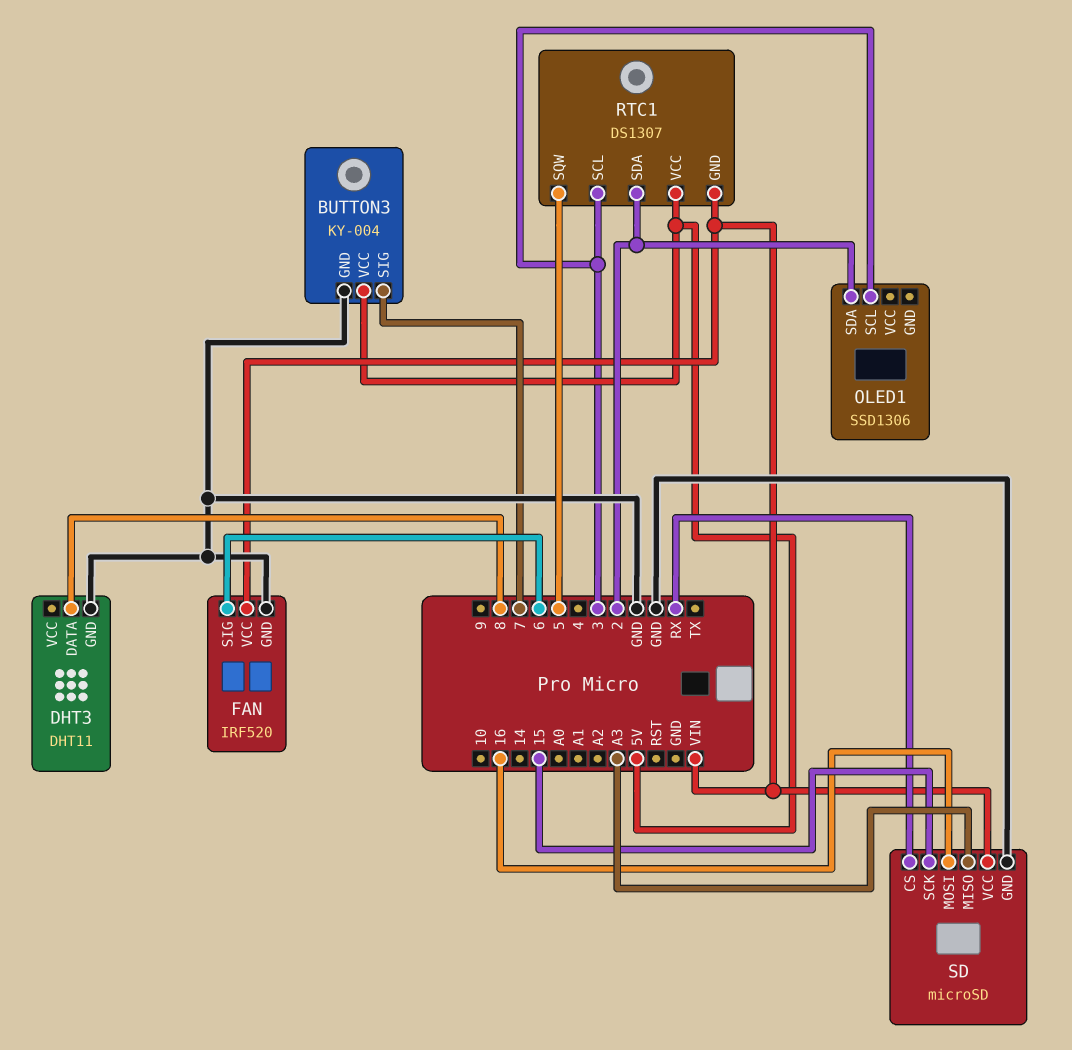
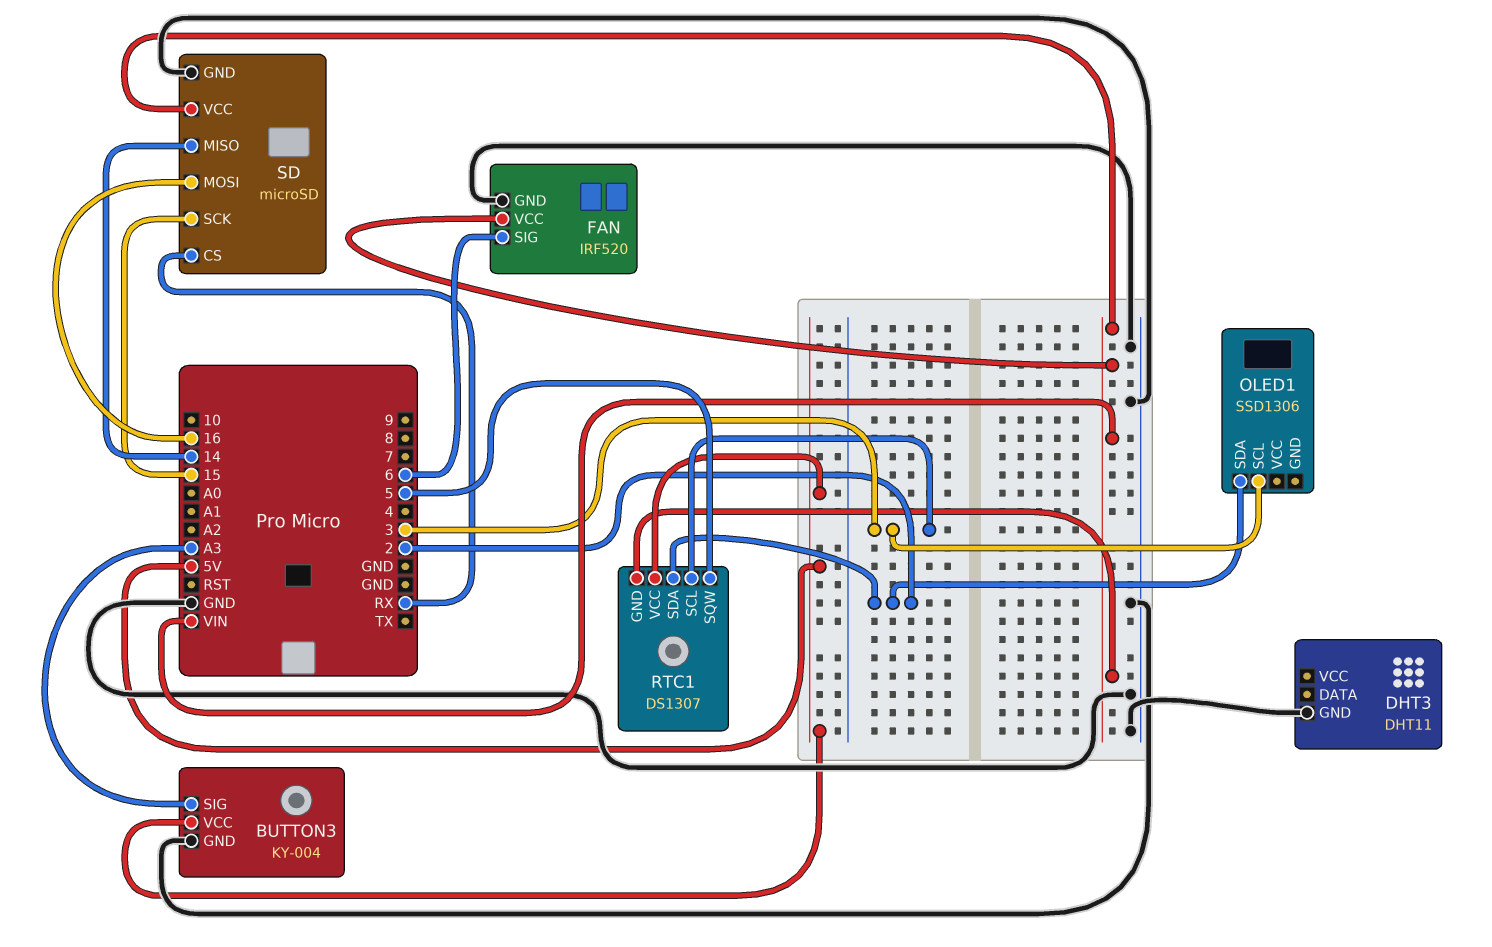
BUTTON3 pin SIG: 7 -> A3
DHT3 pin DATA: 8 -> none
SD pin MISO: A3 -> 14

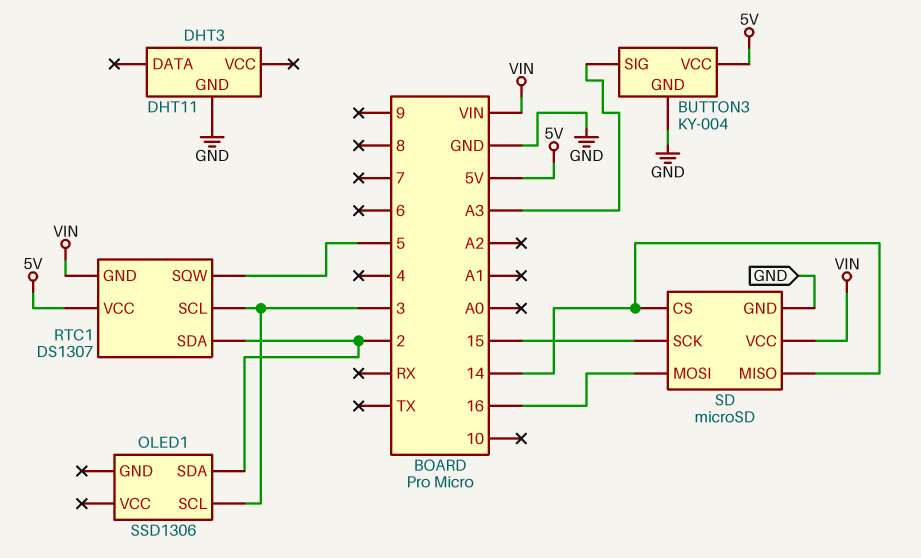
FAN: IRF520 -> none
FAN pin GND: GND -> none
FAN pin SIG: 6 -> none
FAN pin VCC: VIN -> none
SD pin CS: RX -> 14

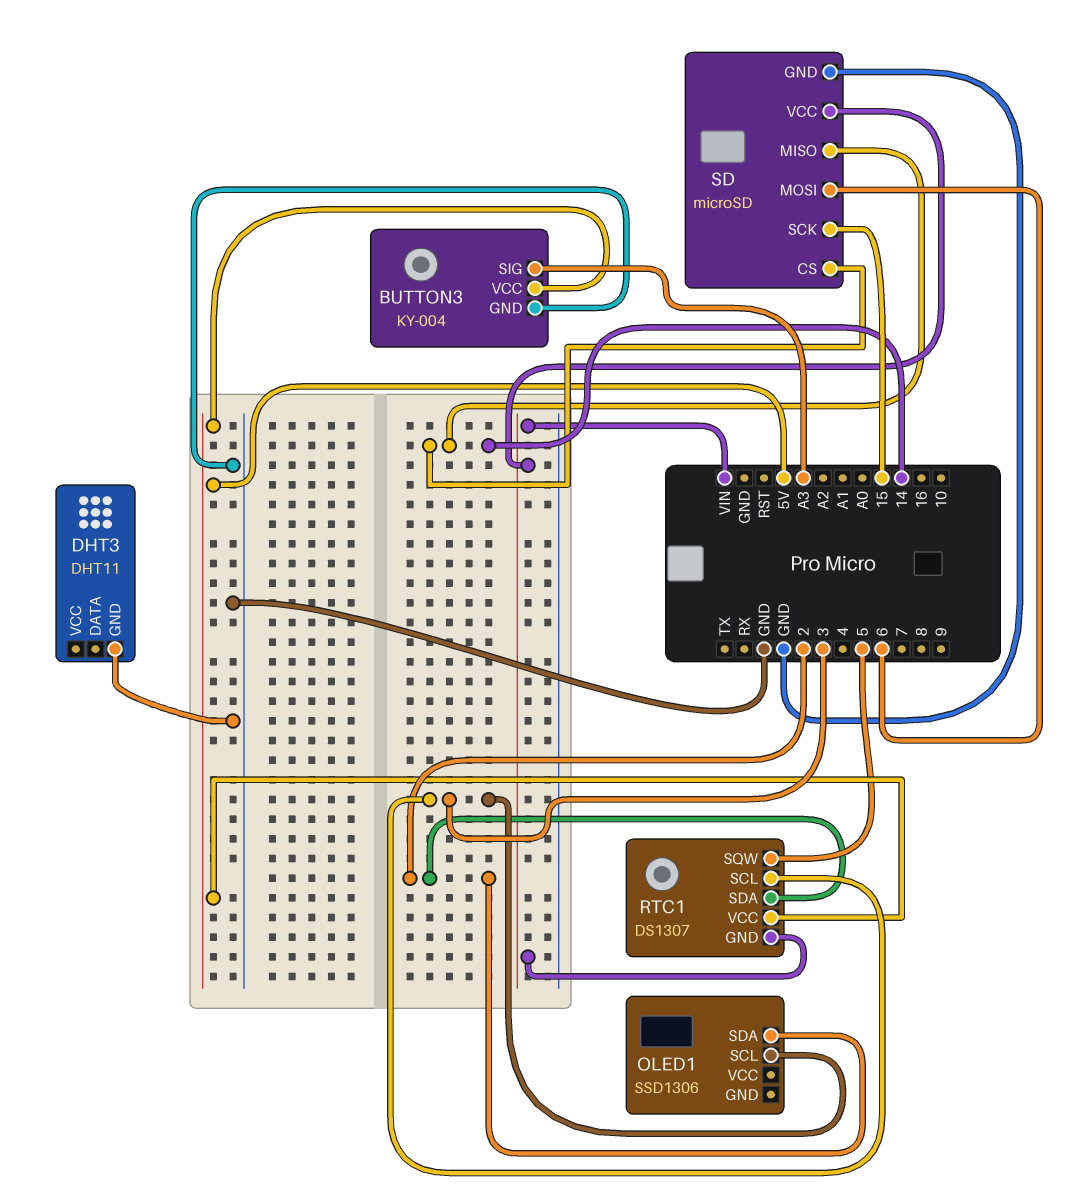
SD pin MOSI: 16 -> 6

